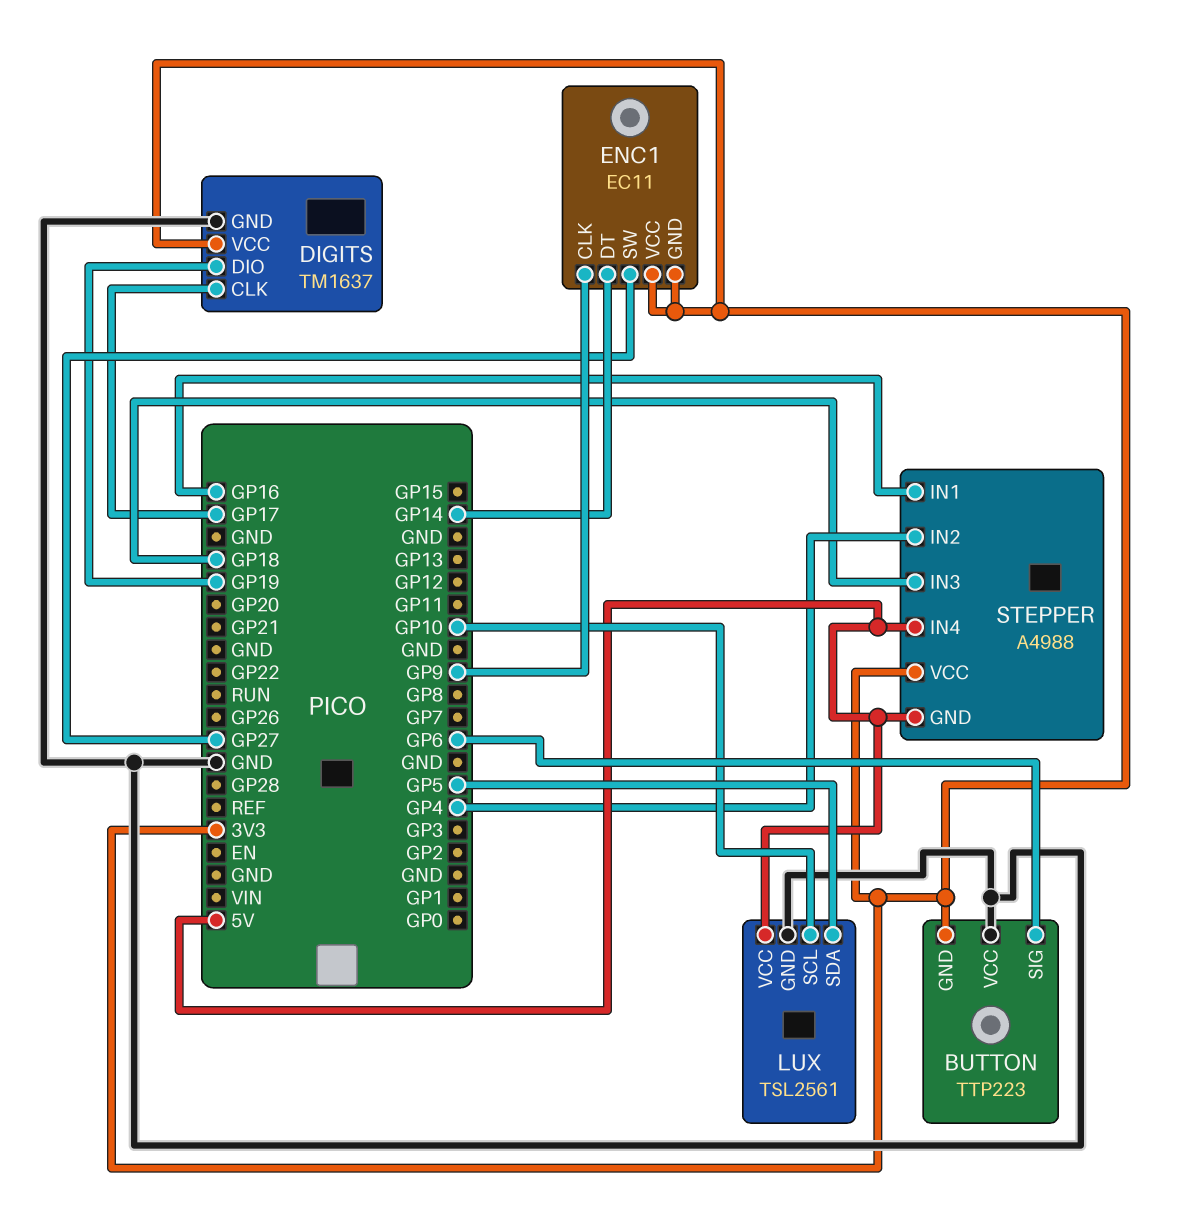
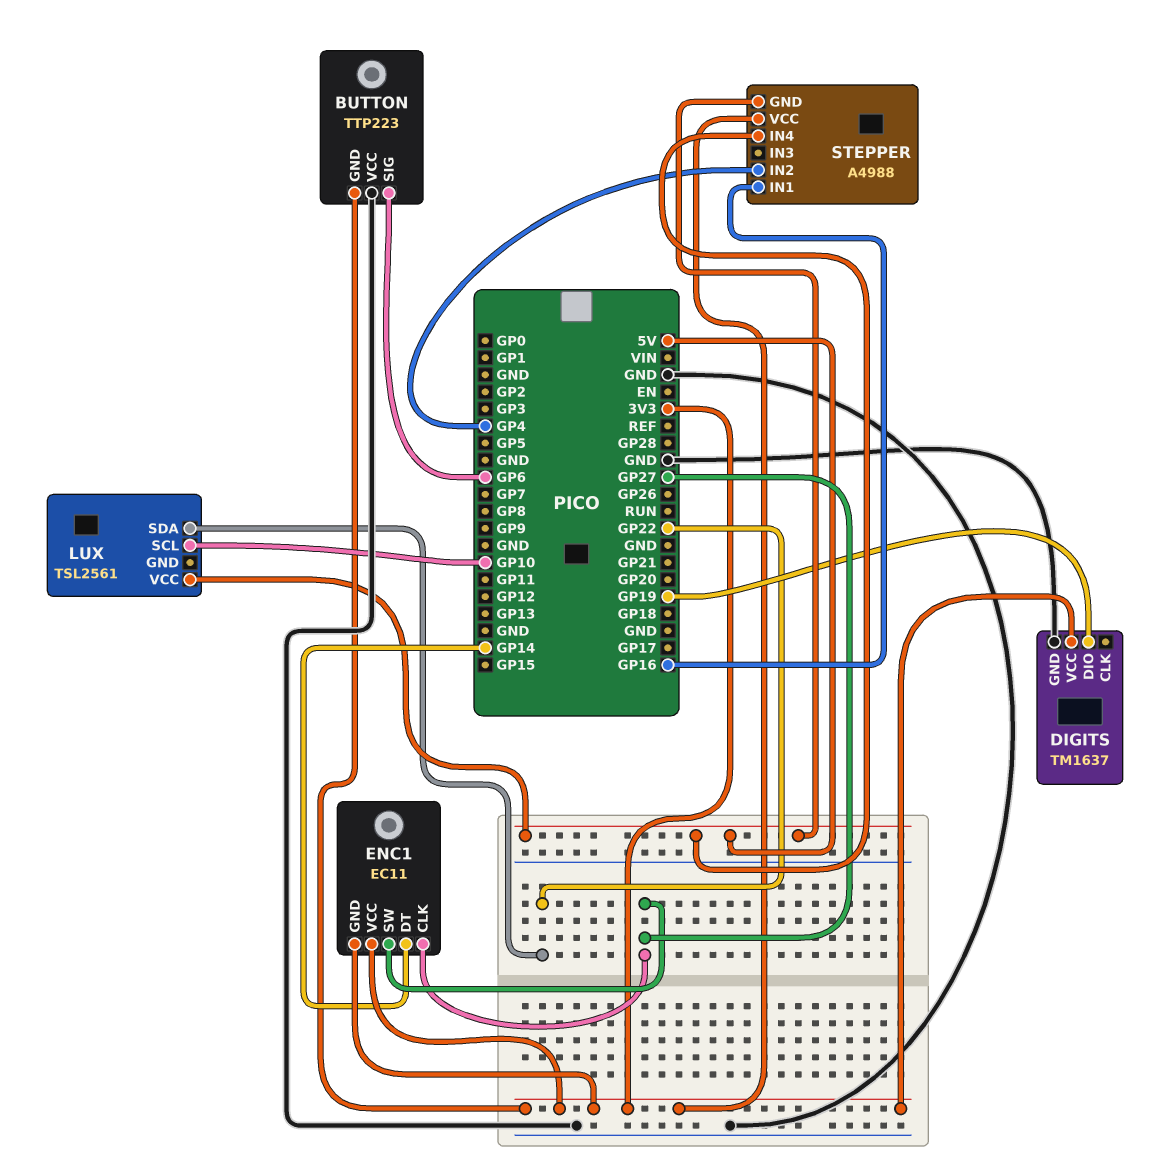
DIGITS pin CLK: GP17 -> none
ENC1 pin CLK: GP9 -> GP27
LUX pin GND: GND -> none
LUX pin SDA: GP5 -> GP22
STEPPER pin IN3: GP18 -> none

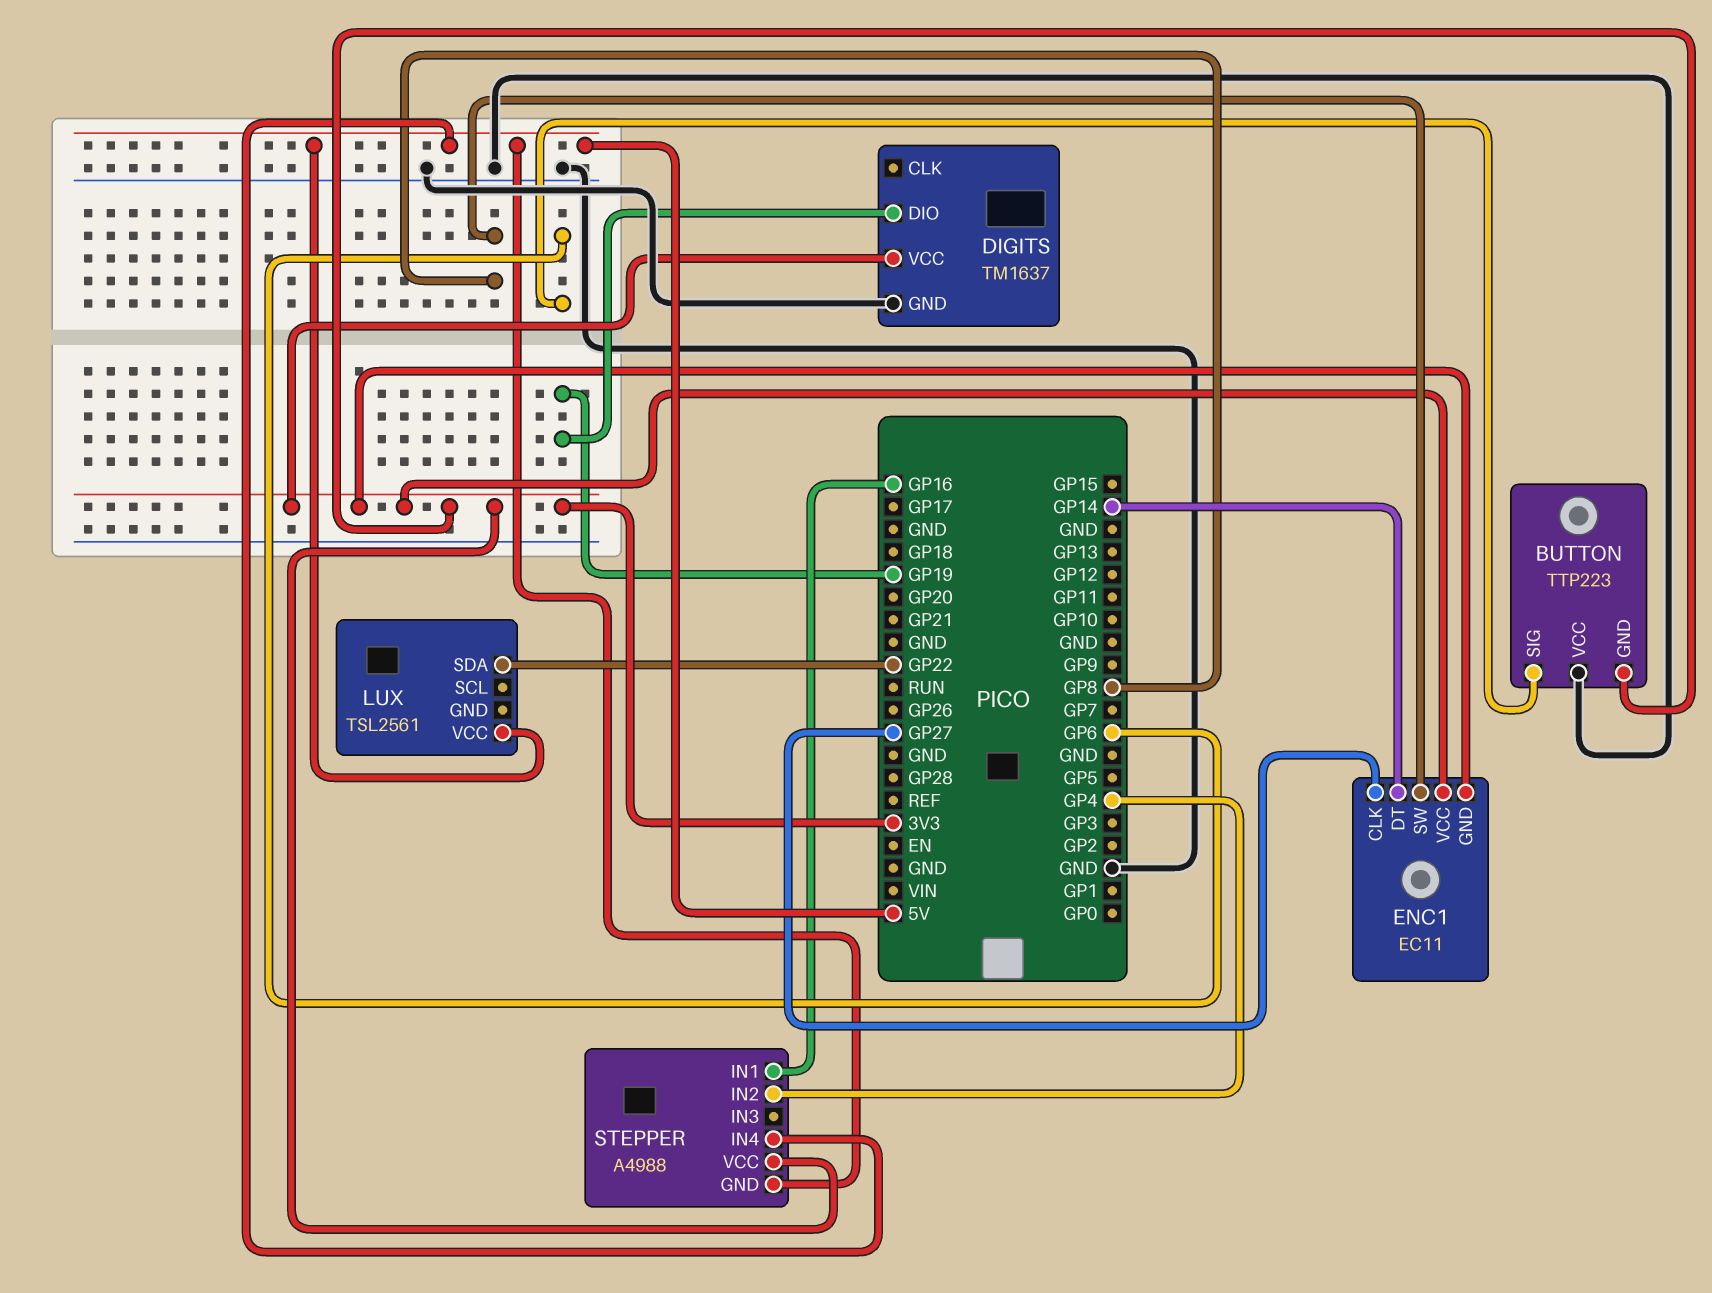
ENC1 pin SW: GP27 -> GP8
LUX pin SCL: GP10 -> none

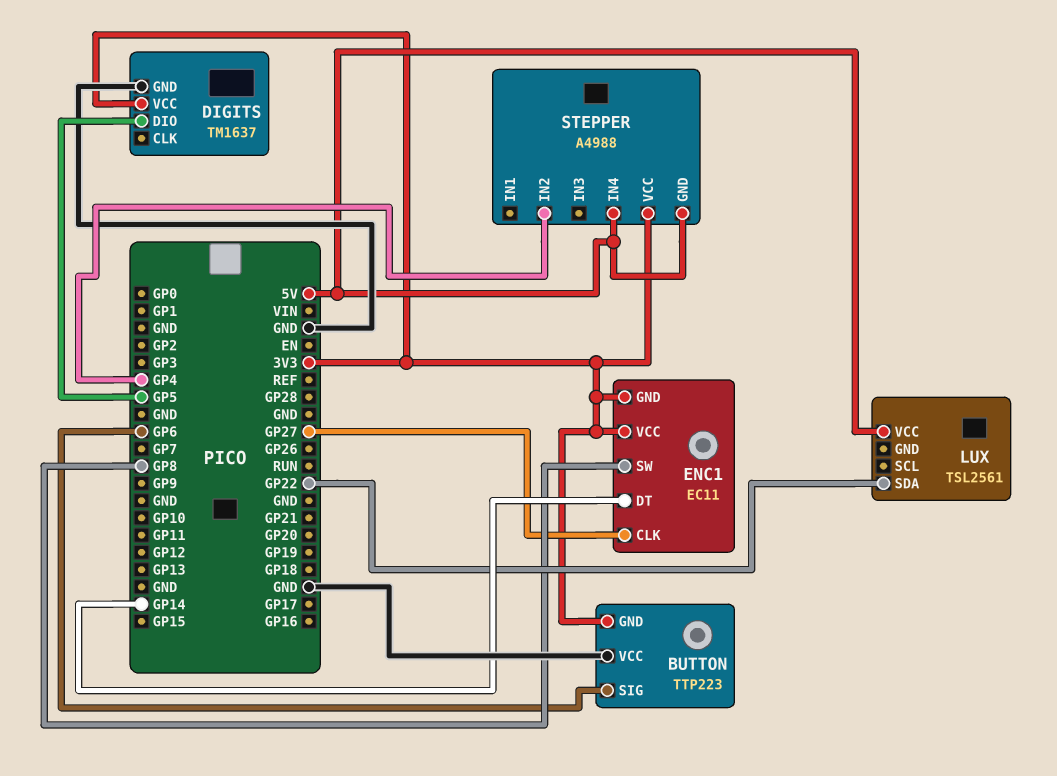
DIGITS pin DIO: GP19 -> GP5
STEPPER pin IN1: GP16 -> none

